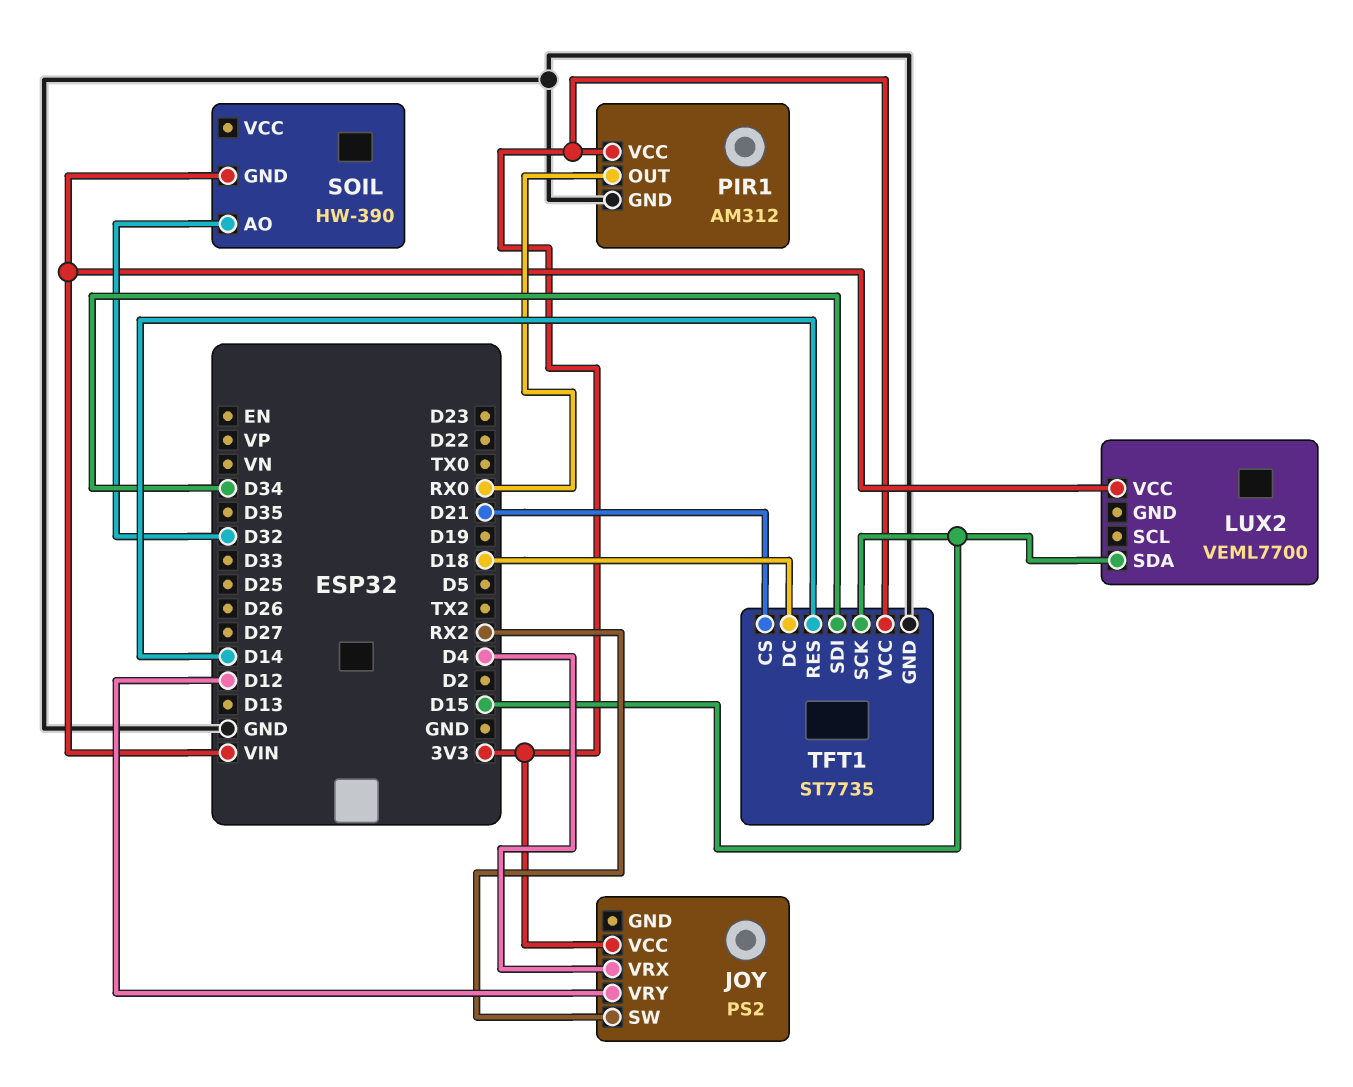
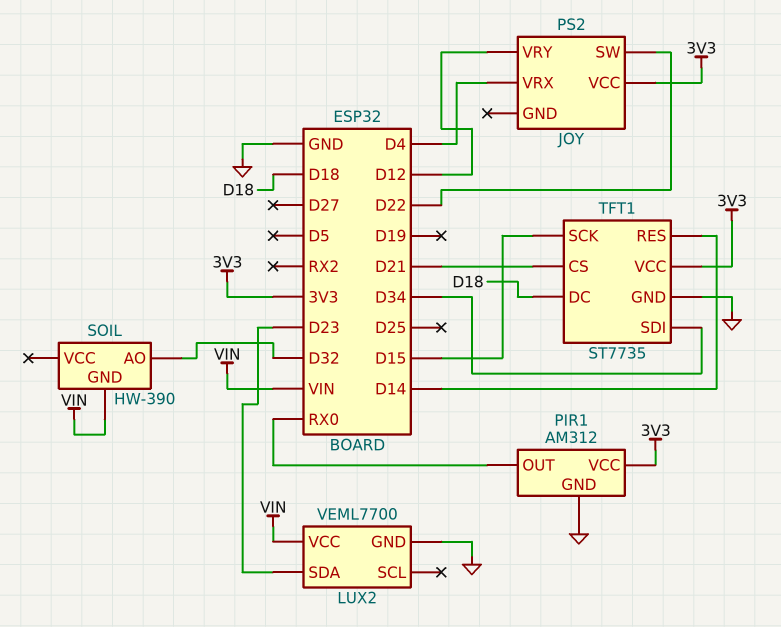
JOY pin SW: RX2 -> D22
LUX2 pin GND: none -> GND
LUX2 pin SDA: D15 -> D23

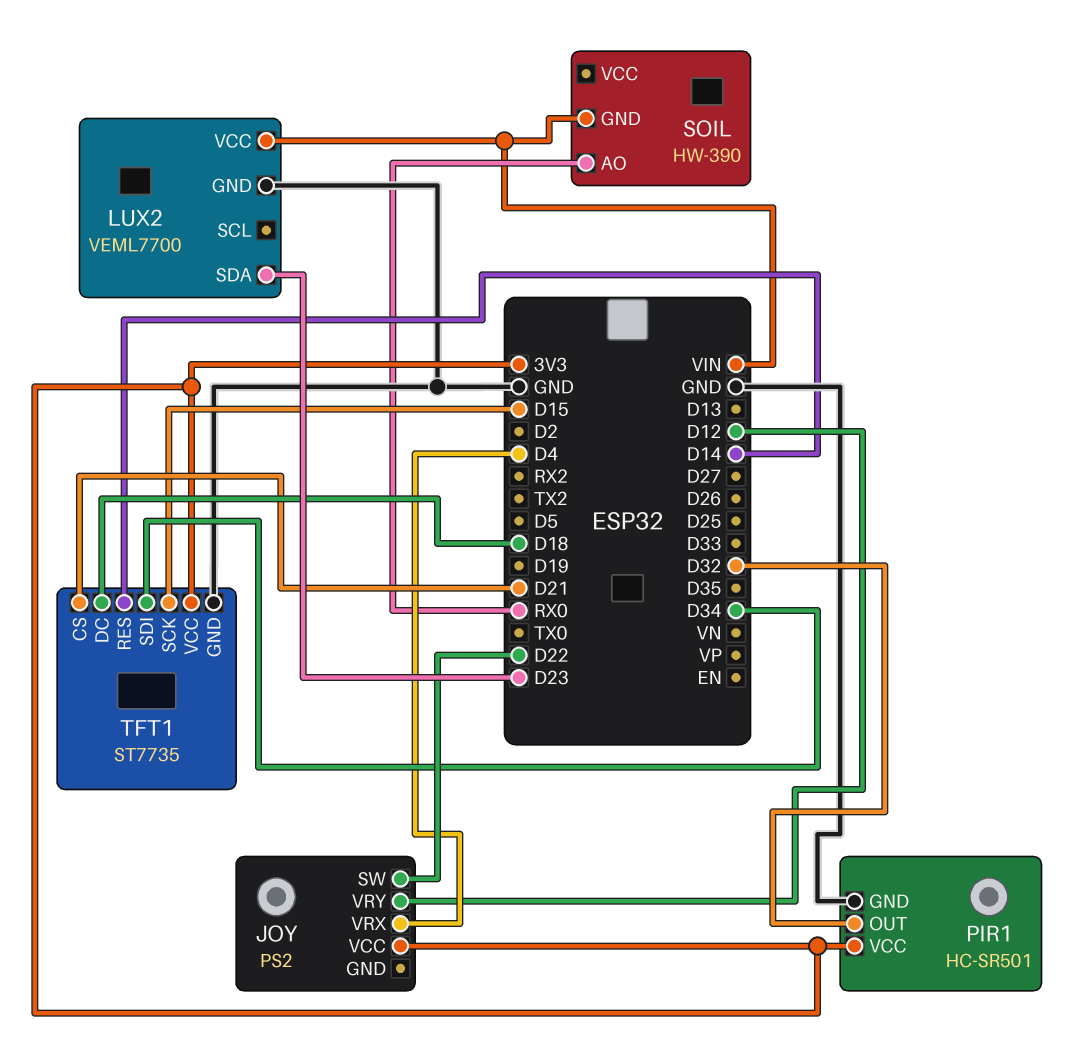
PIR1: AM312 -> HC-SR501
PIR1 pin OUT: RX0 -> D32
SOIL pin AO: D32 -> RX0

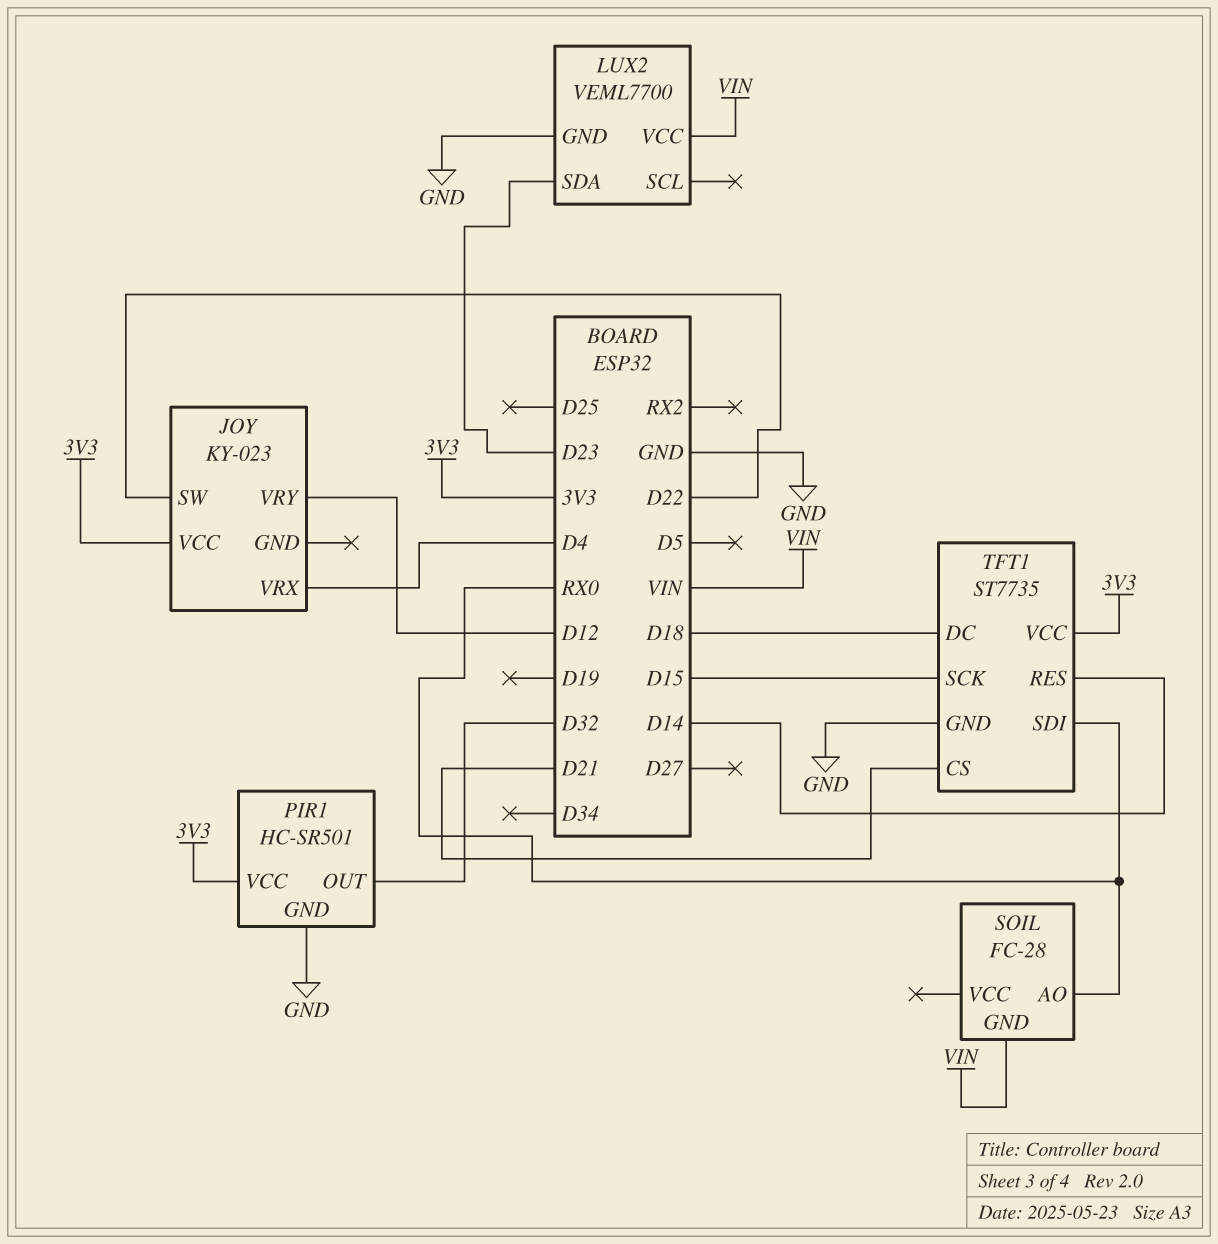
JOY: PS2 -> KY-023
SOIL: HW-390 -> FC-28
TFT1 pin SDI: D34 -> RX0

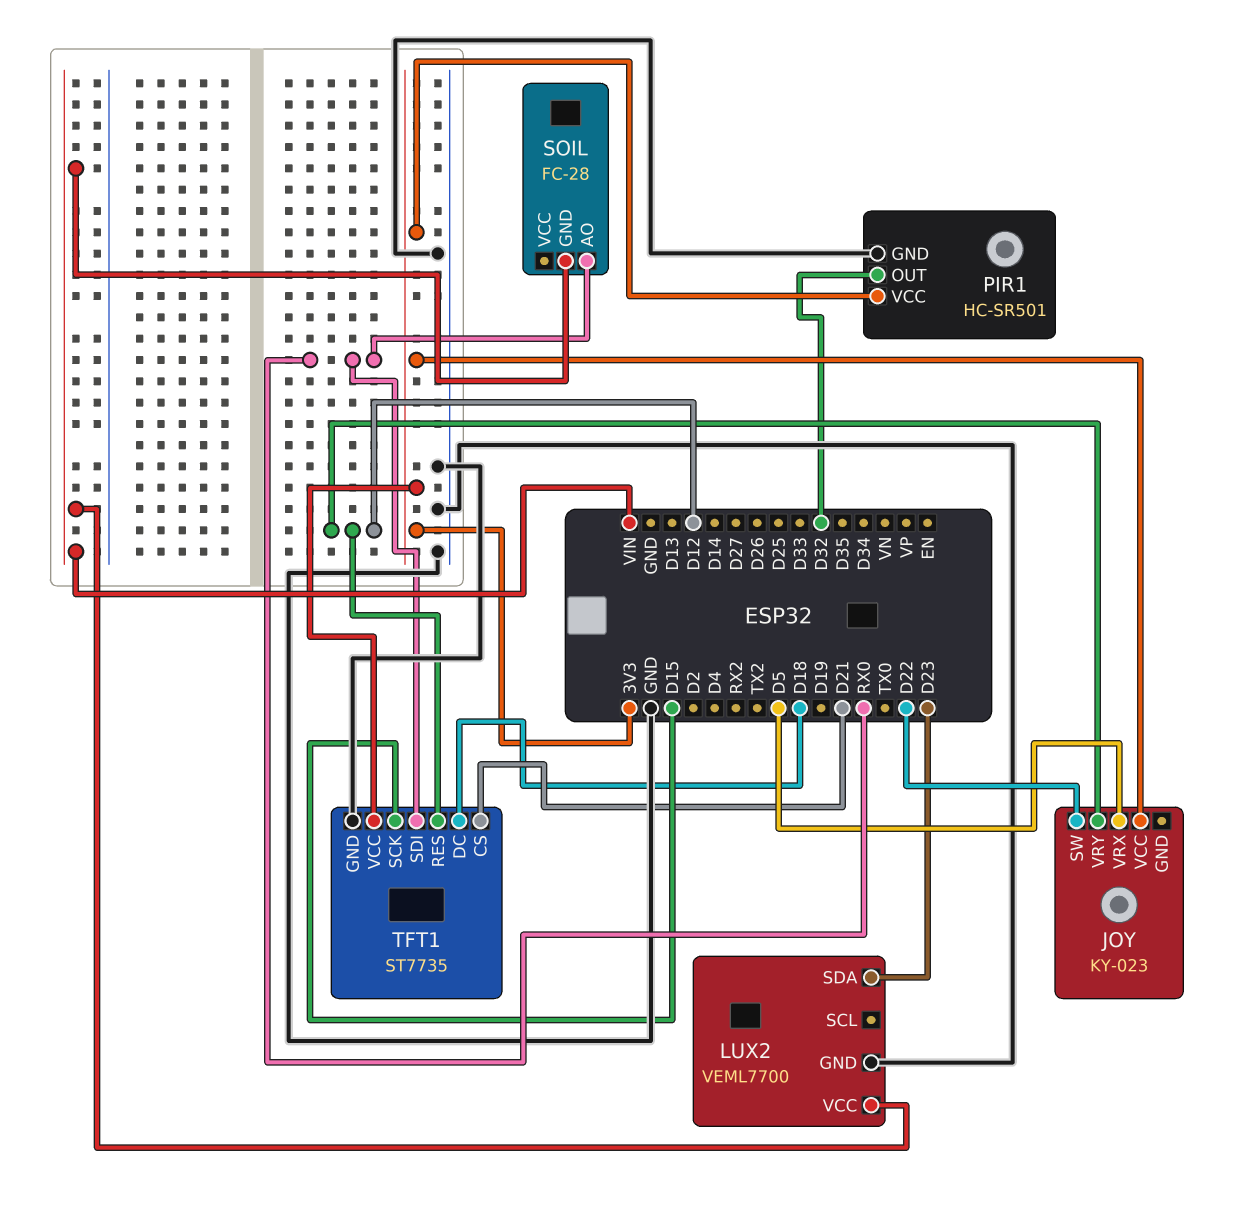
JOY pin VRX: D4 -> D5
TFT1 pin RES: D14 -> D12

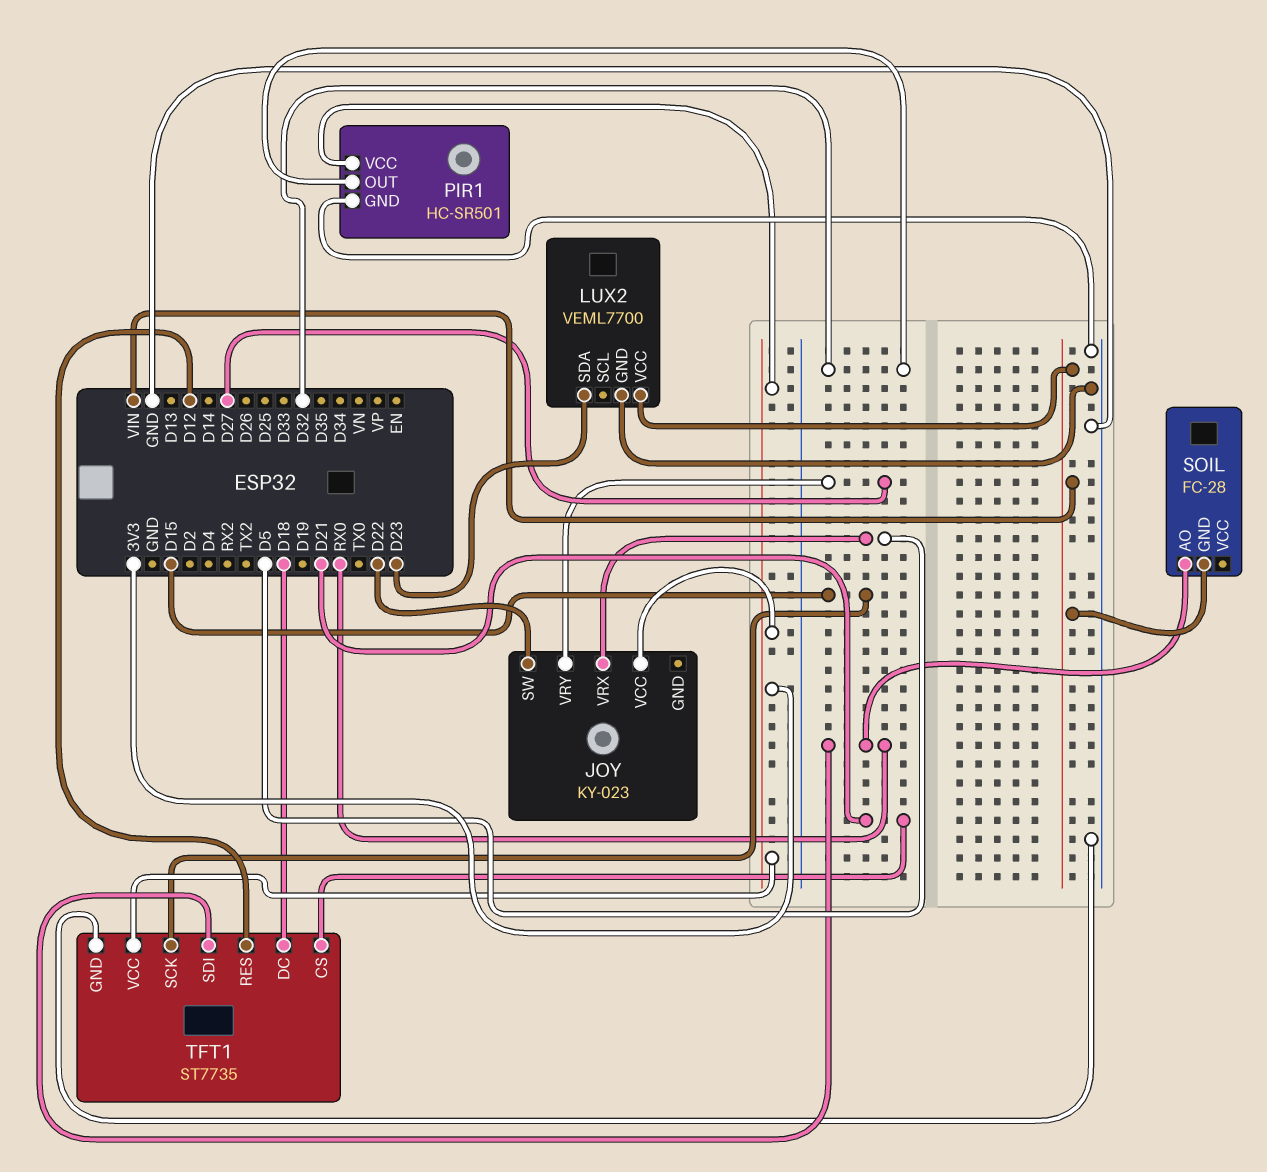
JOY pin VRY: D12 -> D27

